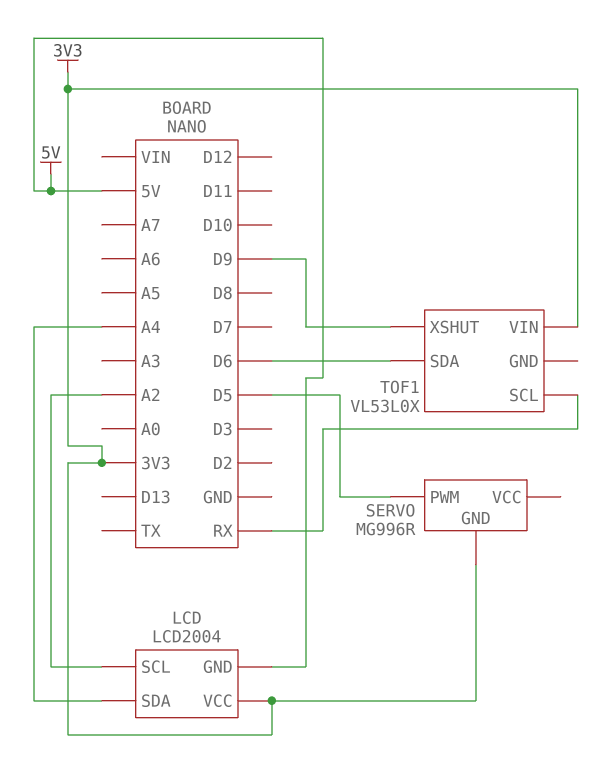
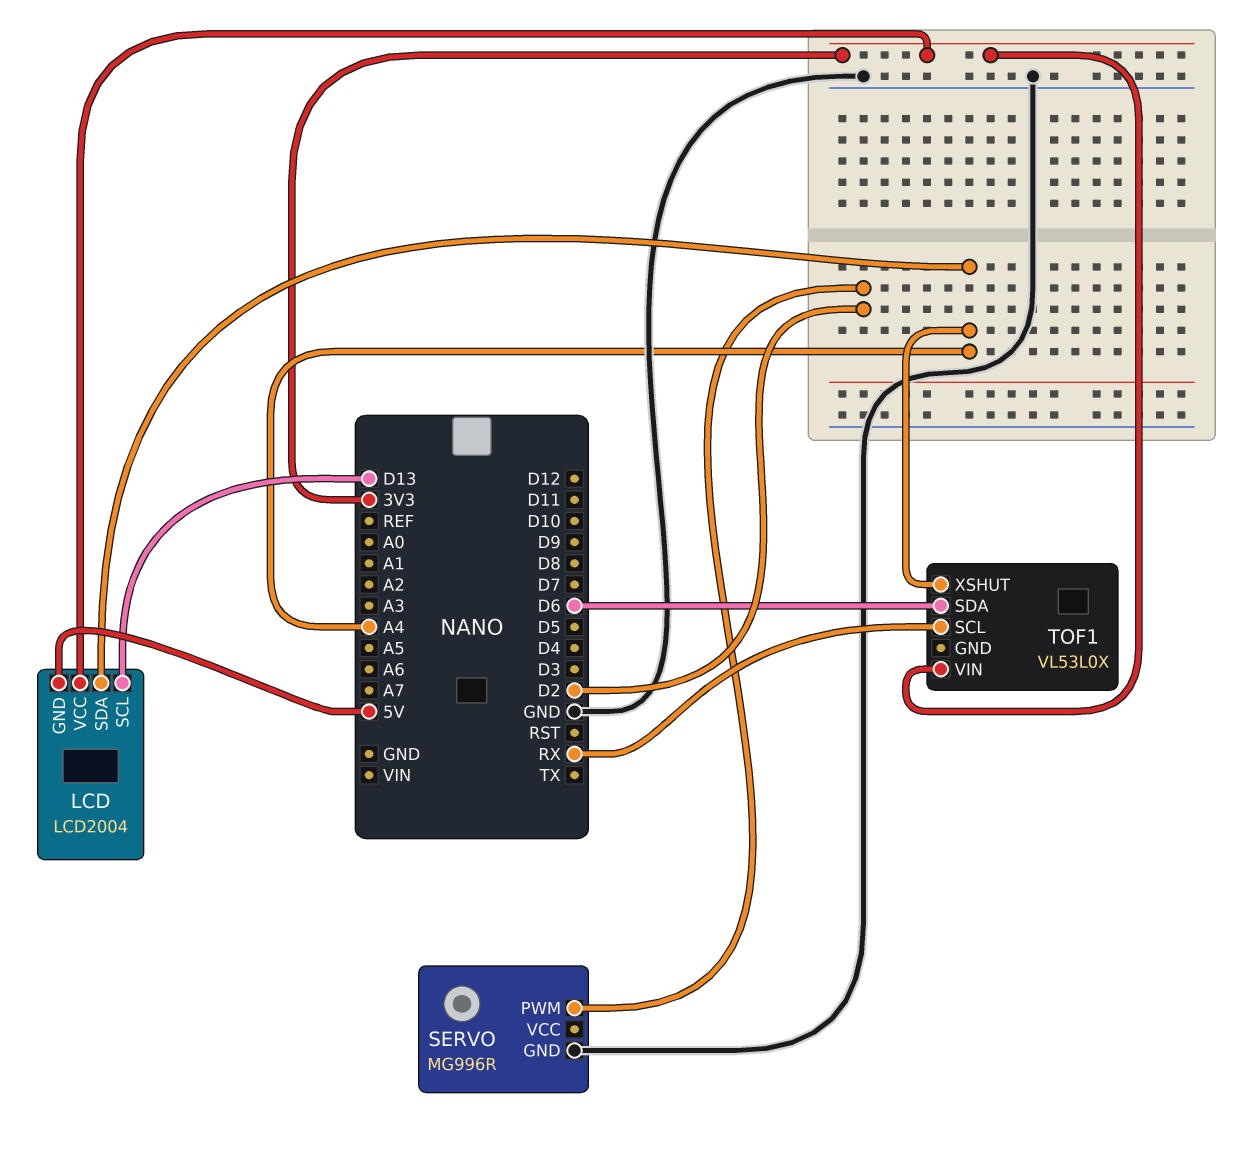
LCD pin SCL: A2 -> D13
SERVO pin GND: 3V3 -> GND
SERVO pin PWM: D5 -> D2
TOF1 pin XSHUT: D9 -> A4

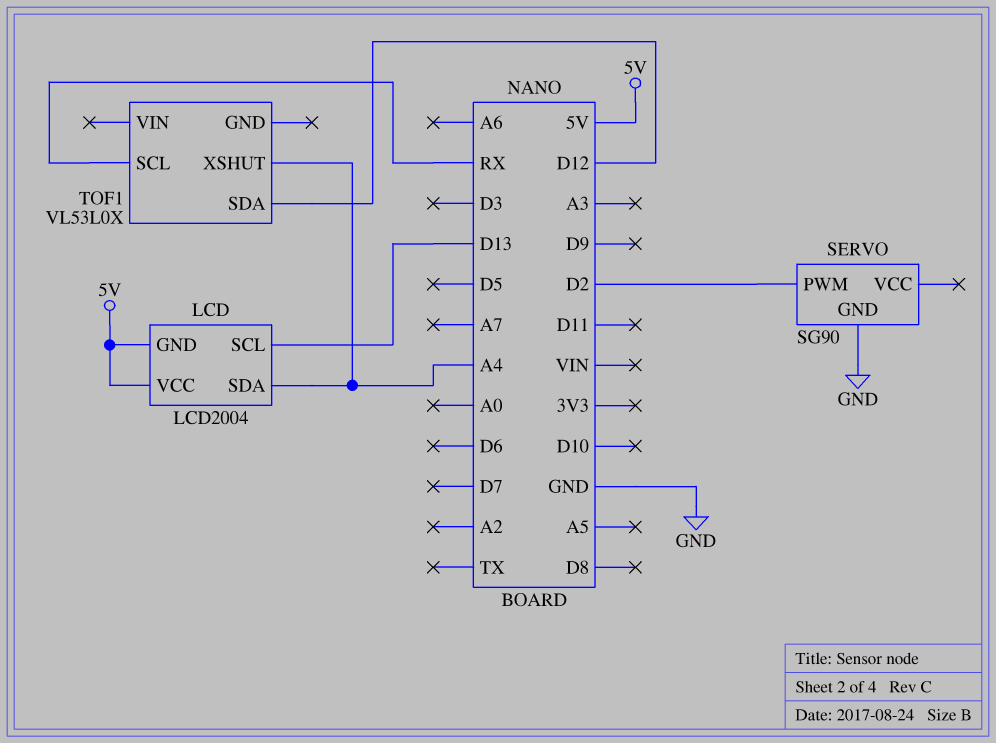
LCD pin VCC: 3V3 -> 5V
SERVO: MG996R -> SG90
TOF1 pin SDA: D6 -> D12
TOF1 pin VIN: 3V3 -> none

